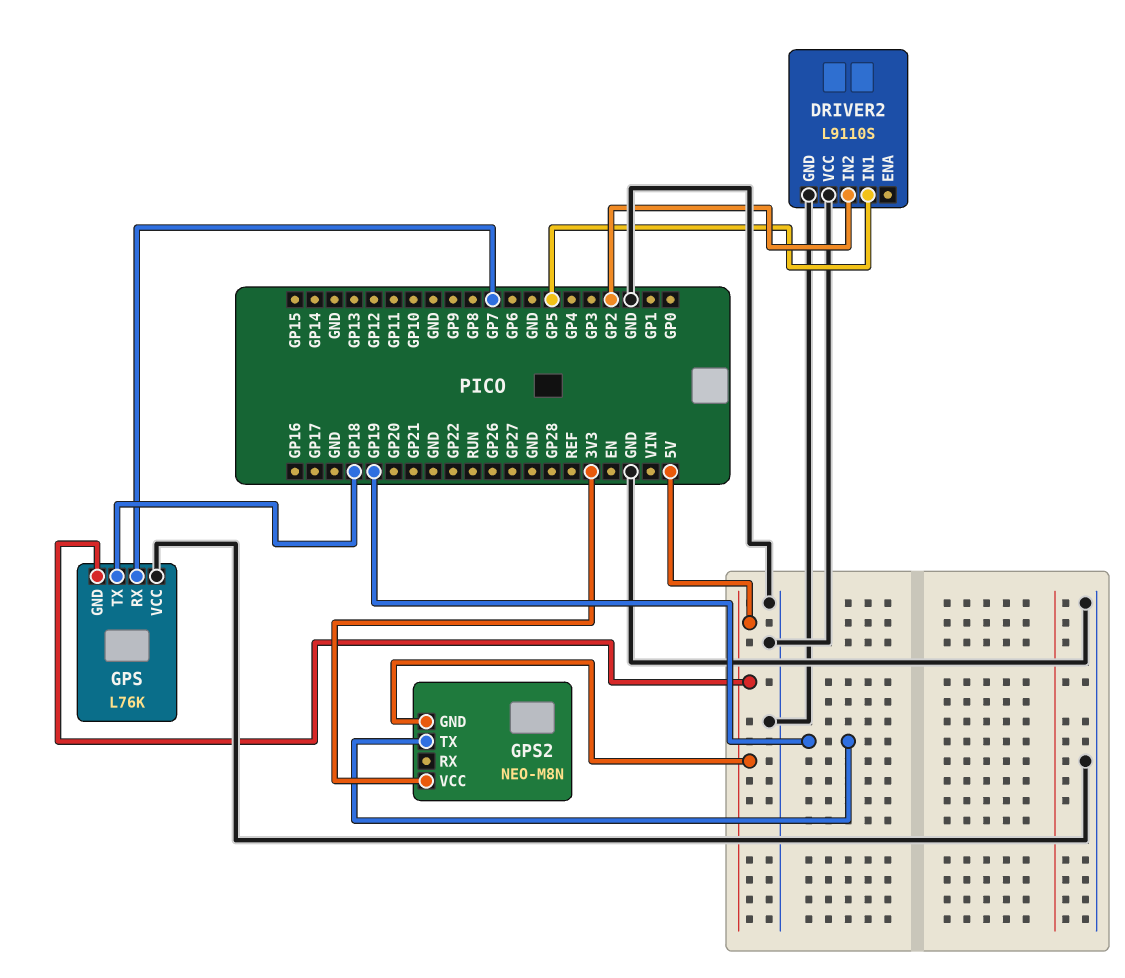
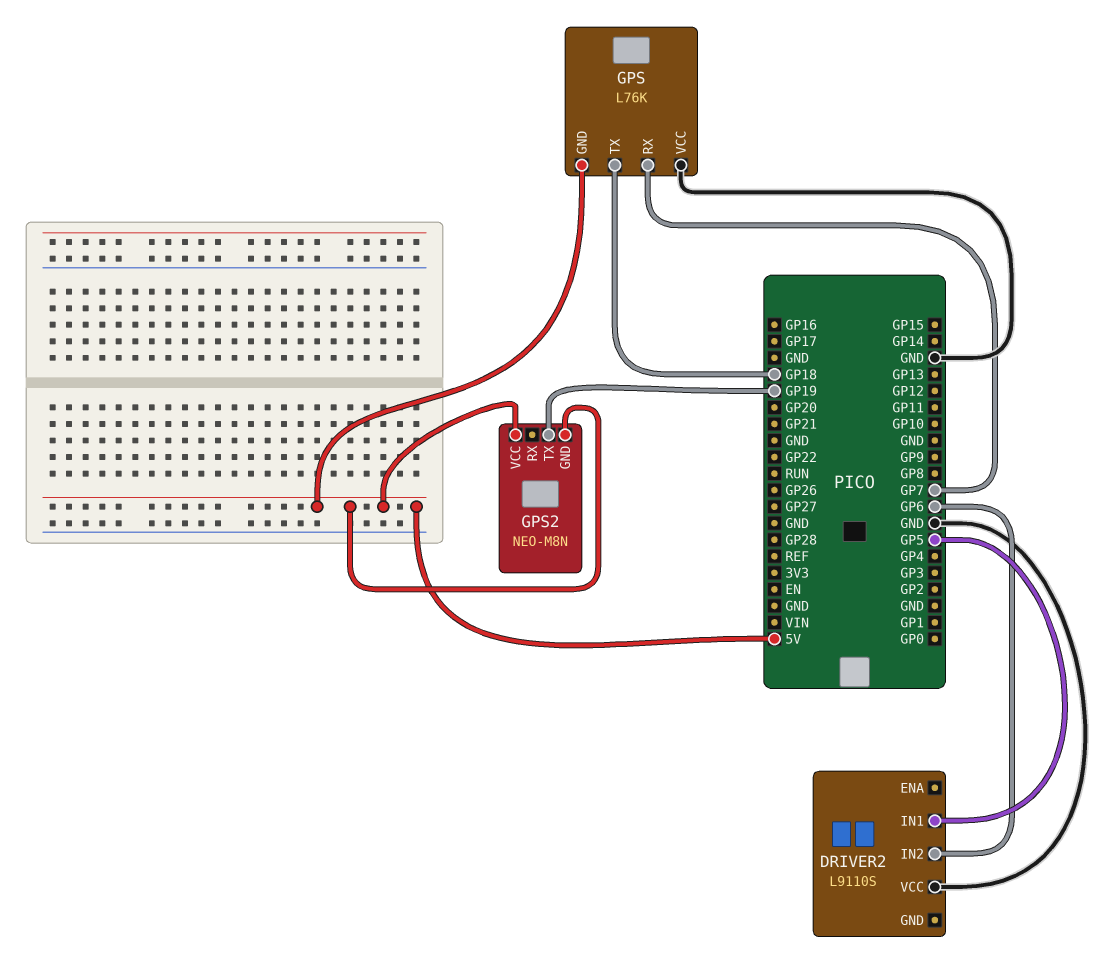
DRIVER2 pin GND: GND -> none
DRIVER2 pin IN2: GP2 -> GP6
GPS2 pin VCC: 3V3 -> 5V

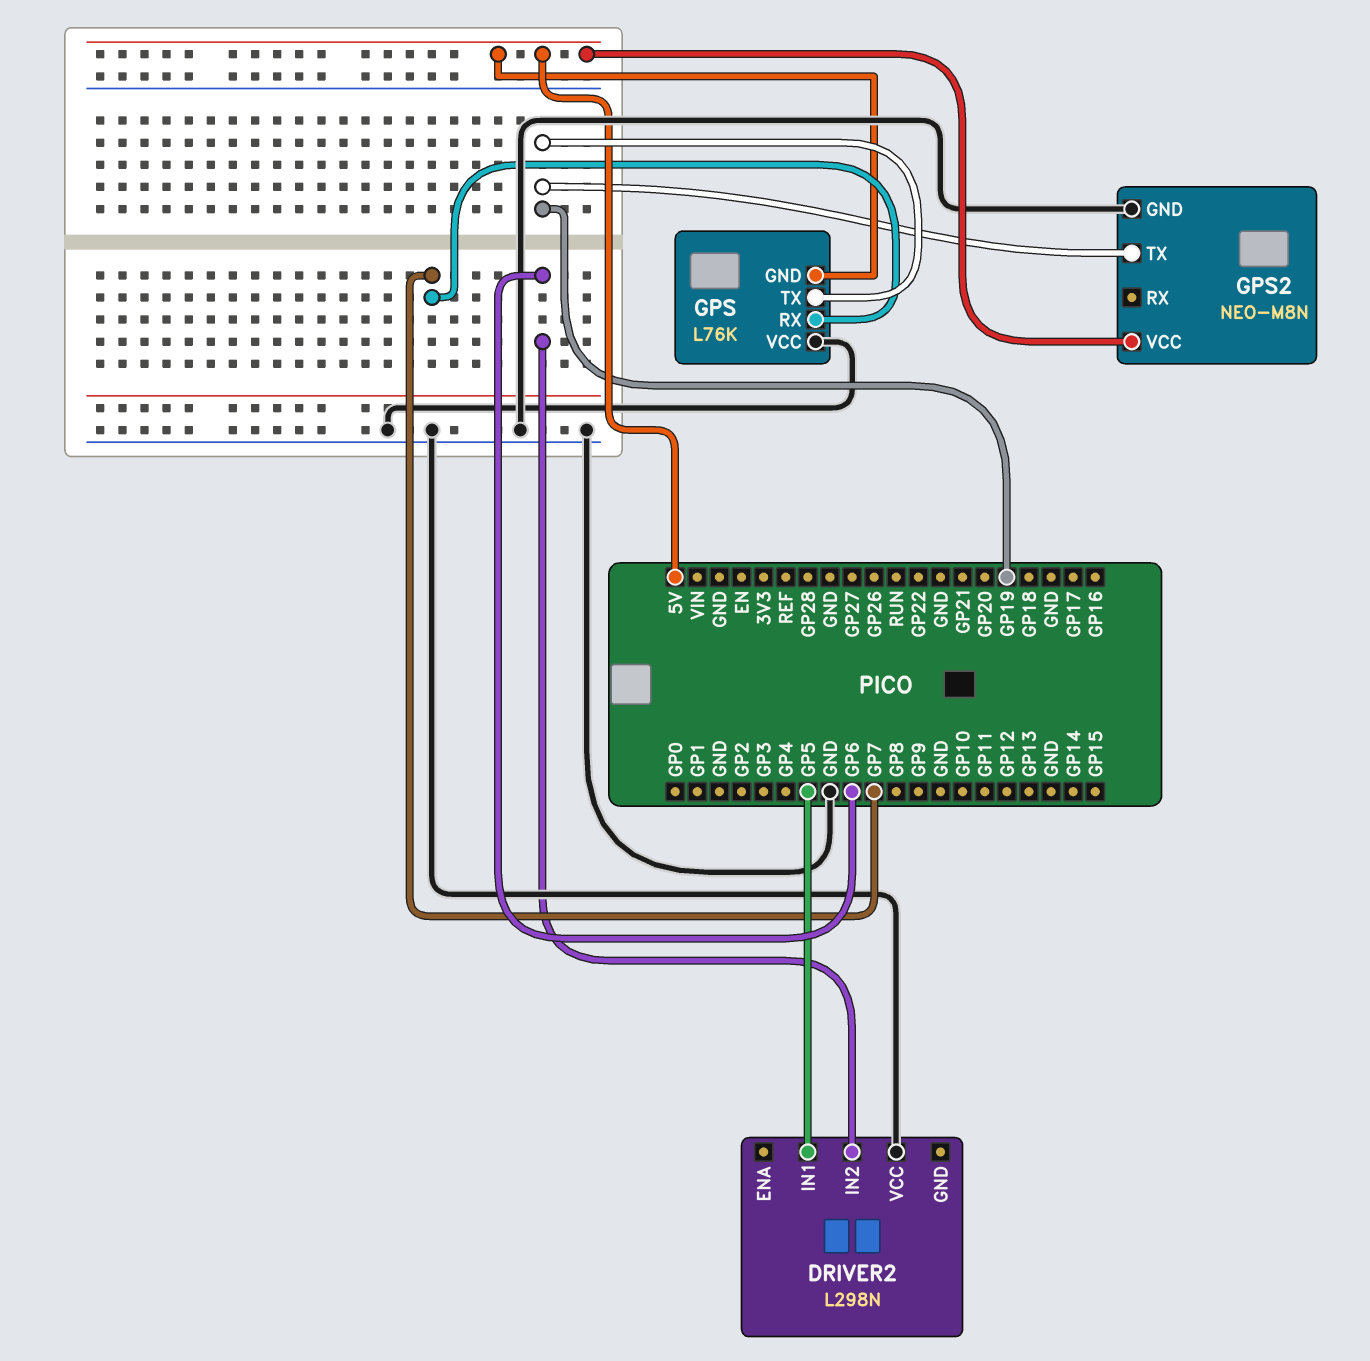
DRIVER2: L9110S -> L298N
GPS pin TX: GP18 -> GP19
GPS2 pin GND: 5V -> GND

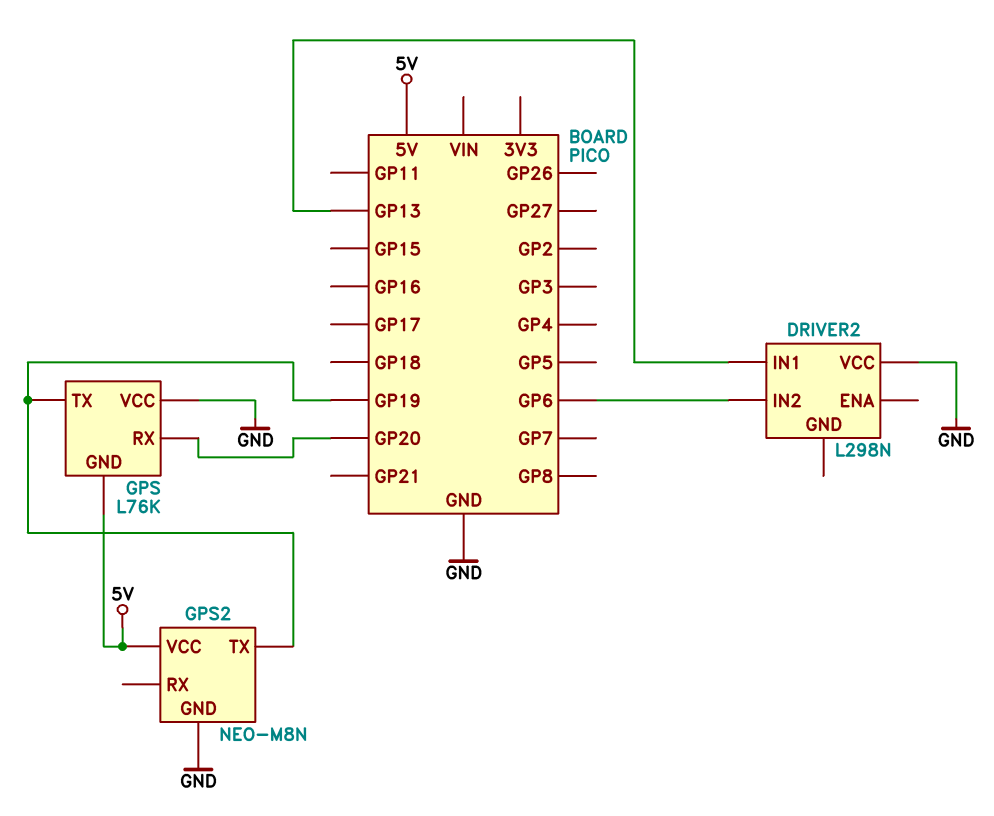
DRIVER2 pin IN1: GP5 -> GP13
GPS pin RX: GP7 -> GP20

